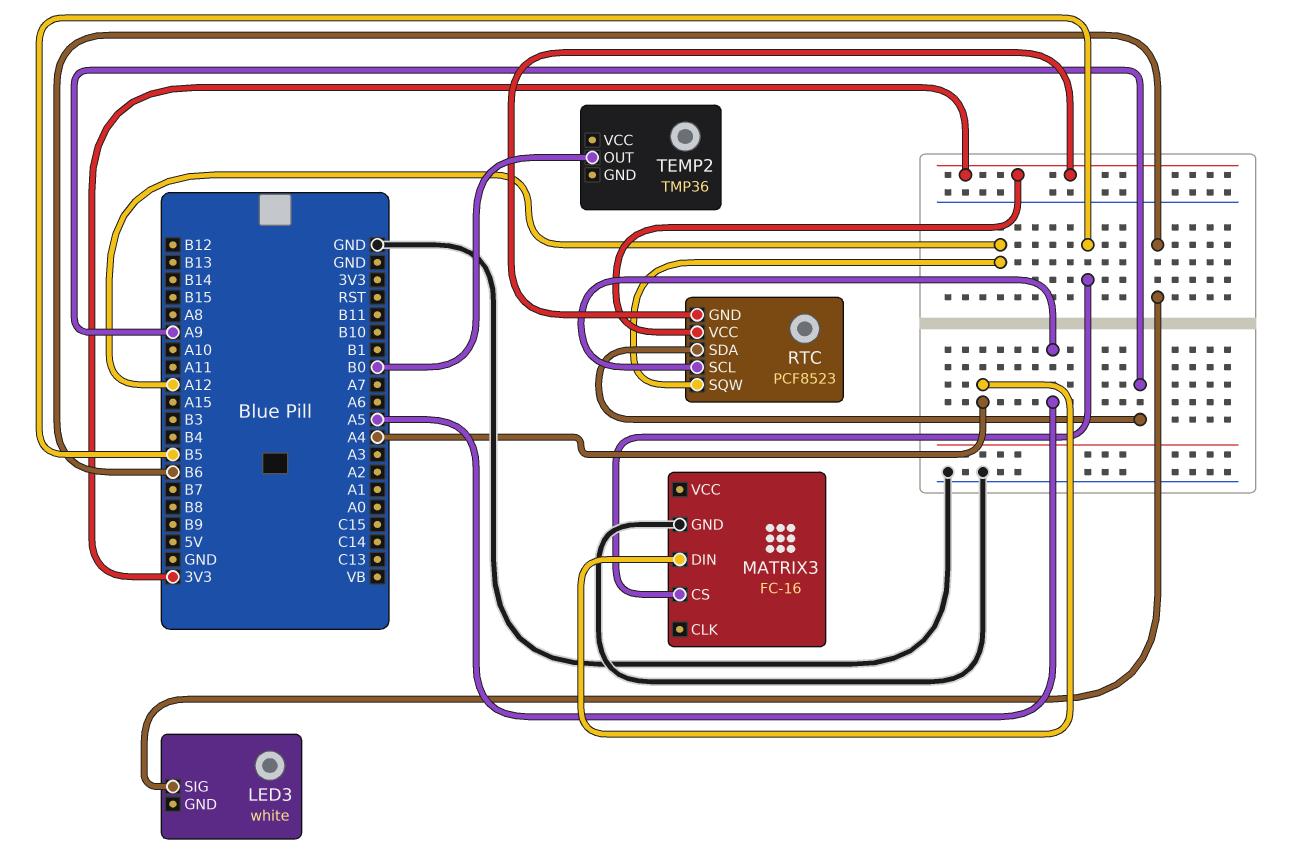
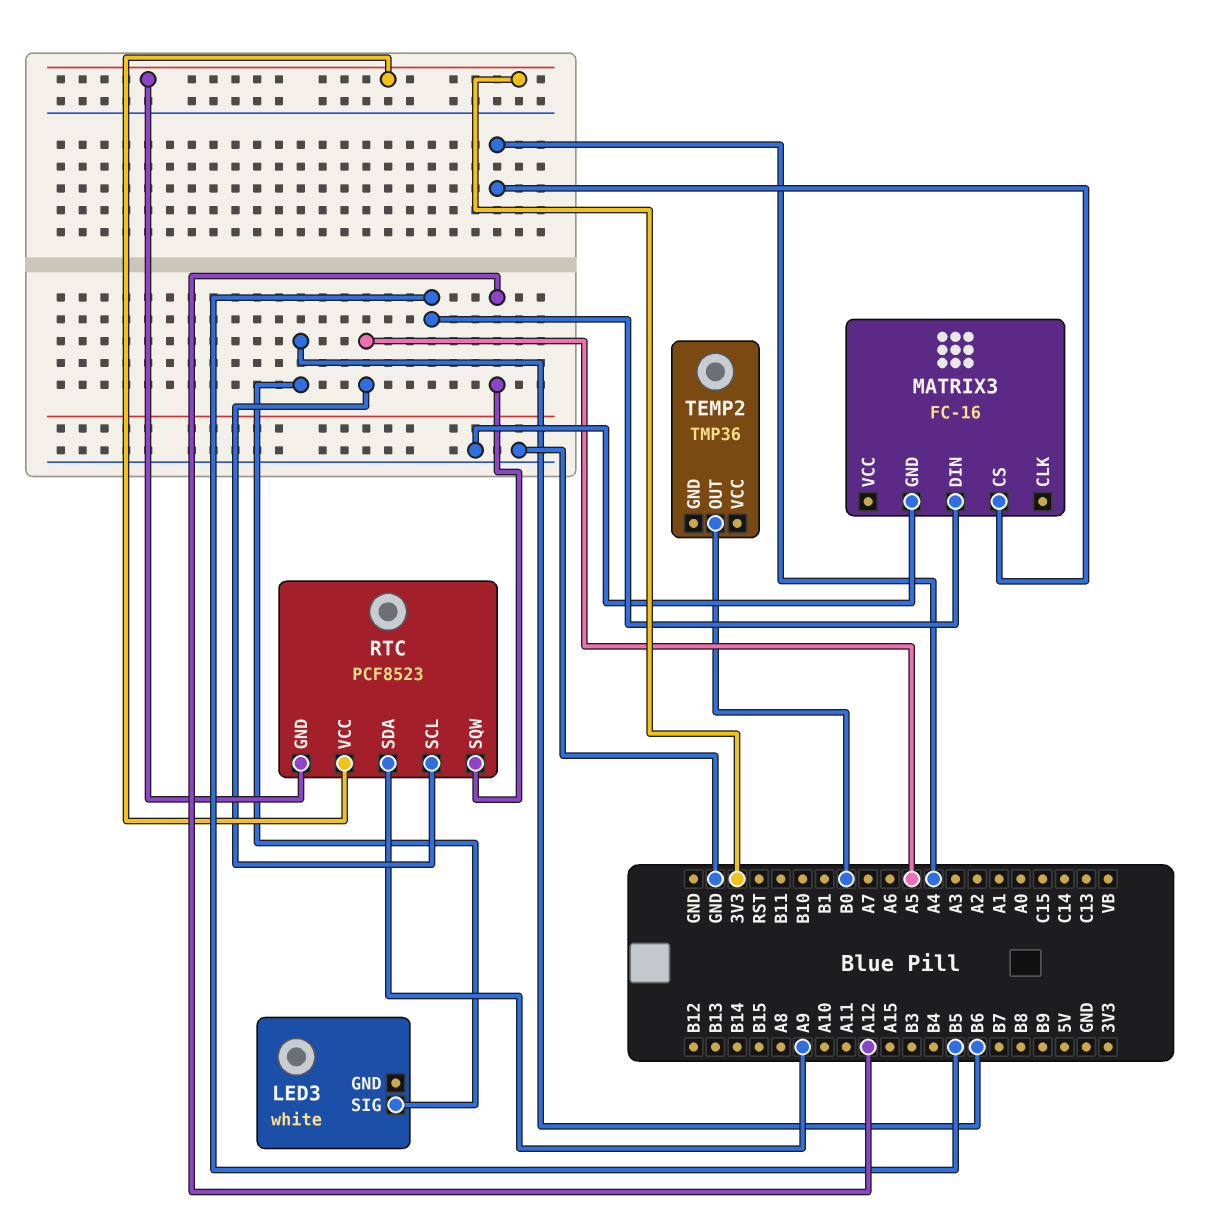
MATRIX3 pin CS: B5 -> A4
MATRIX3 pin DIN: A4 -> B5

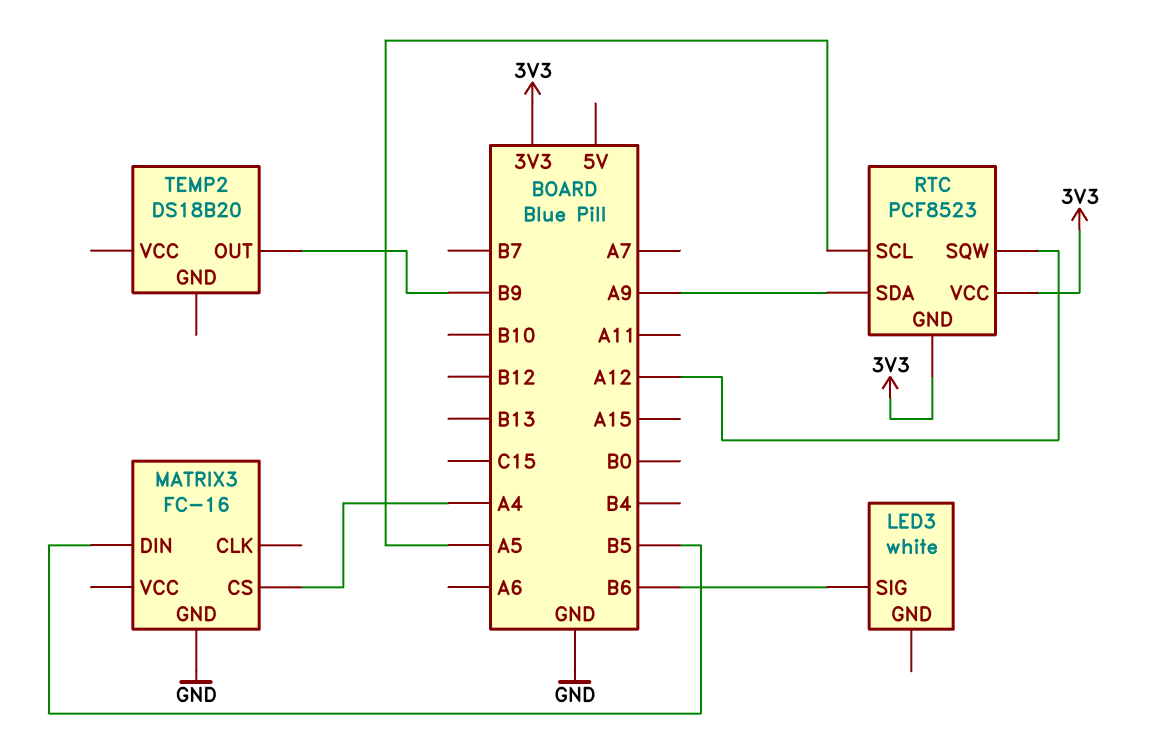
TEMP2: TMP36 -> DS18B20
TEMP2 pin OUT: B0 -> B9

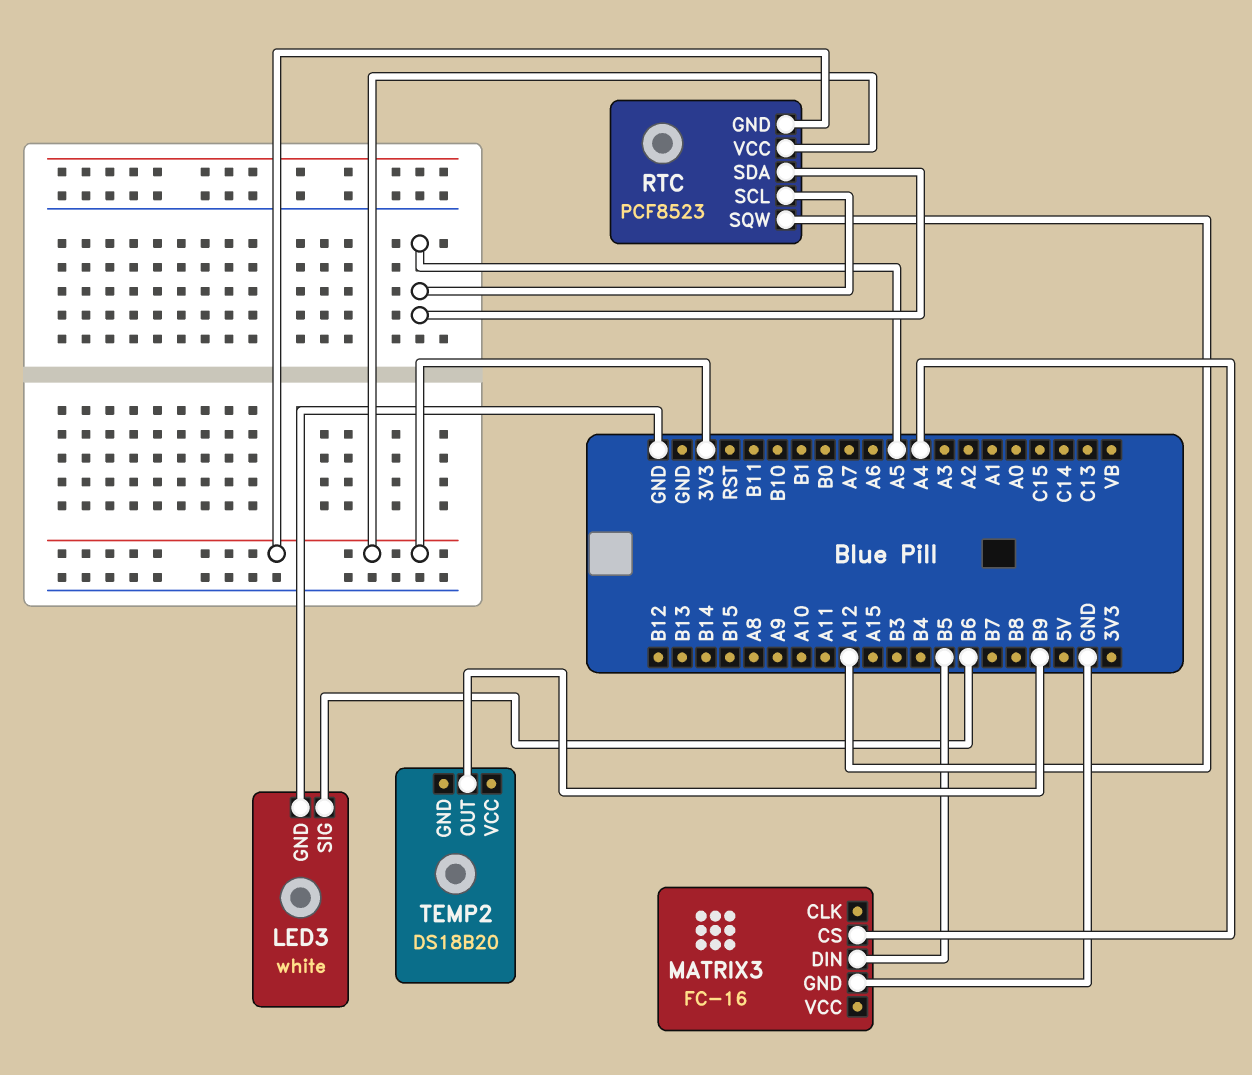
LED3 pin GND: none -> GND
RTC pin SDA: A9 -> A5

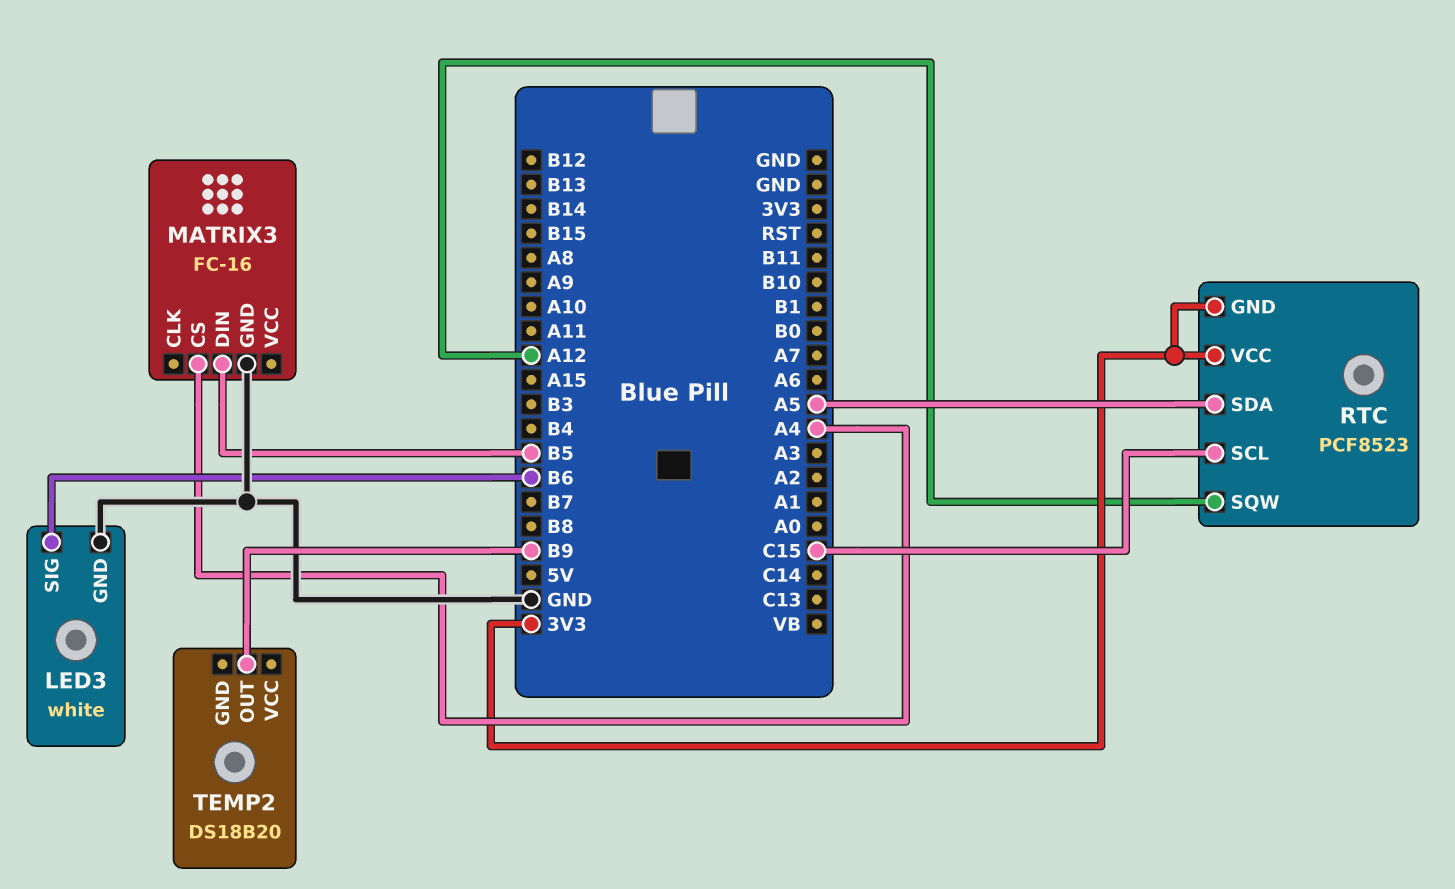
RTC pin SCL: A5 -> C15

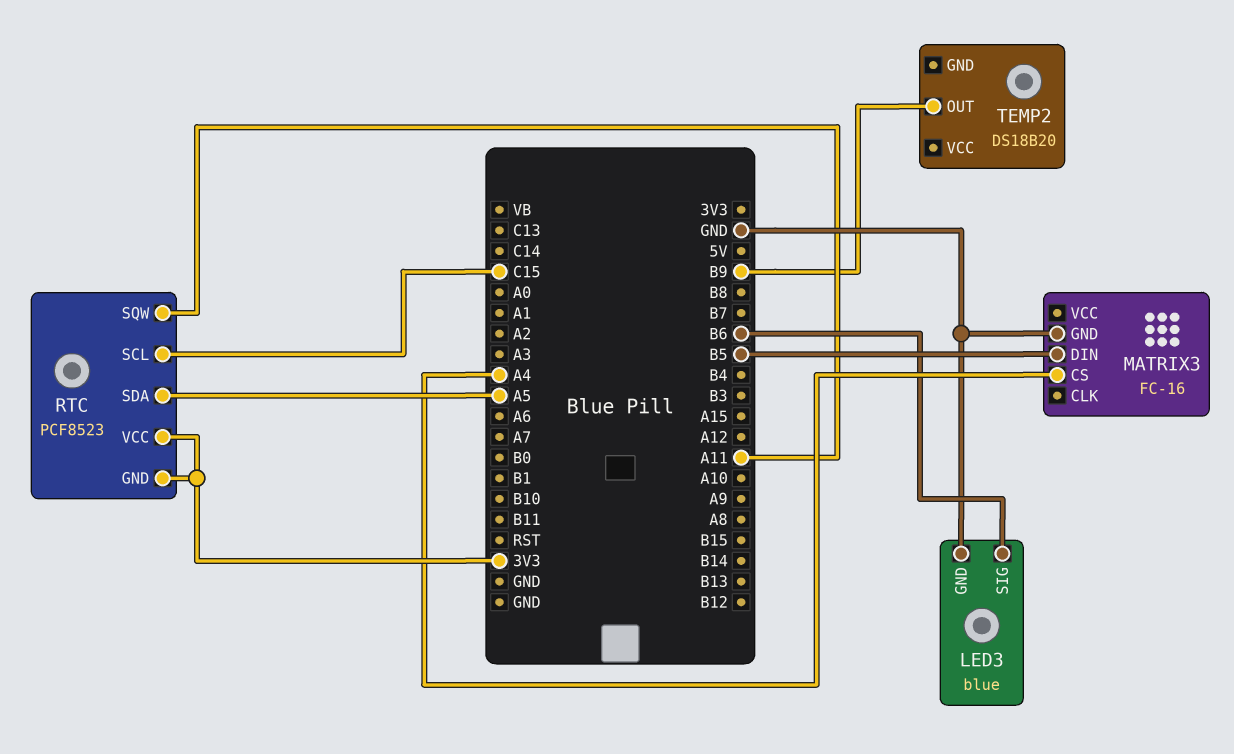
LED3: white -> blue
RTC pin SQW: A12 -> A11

